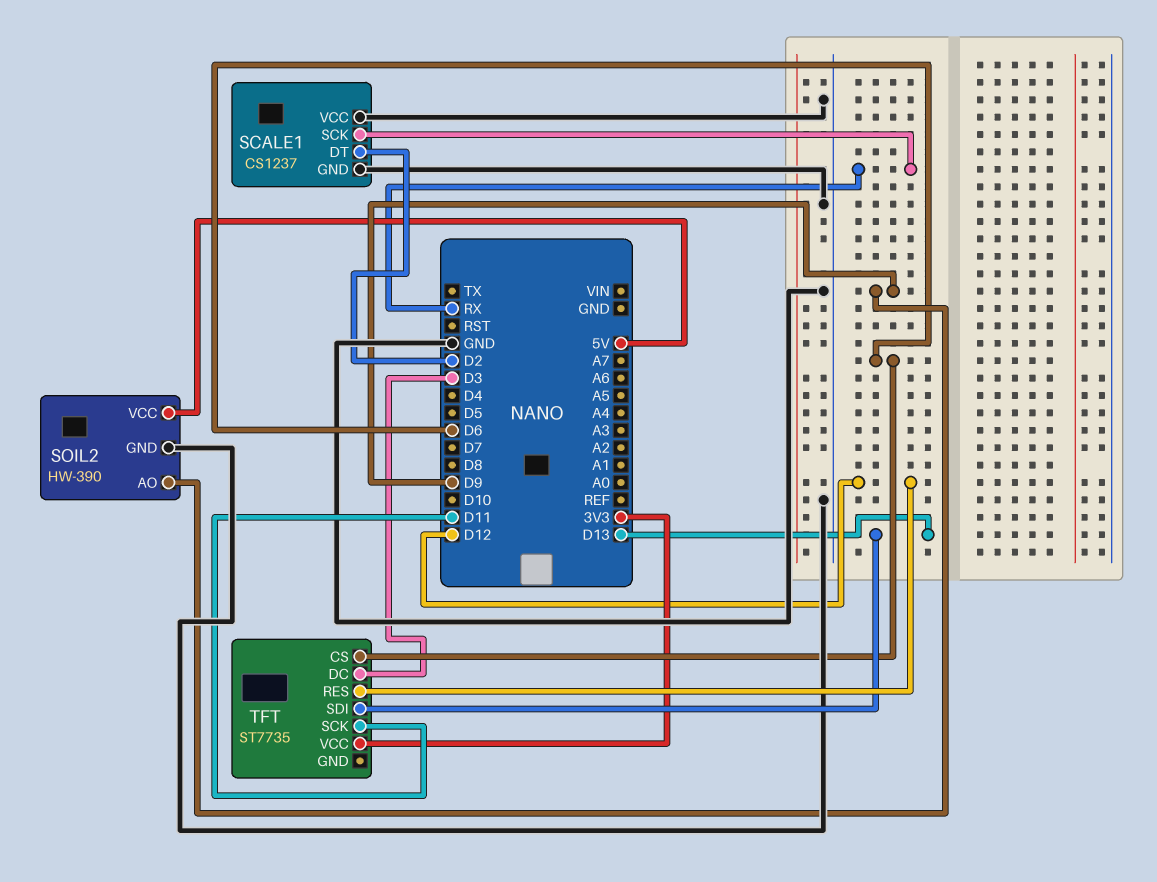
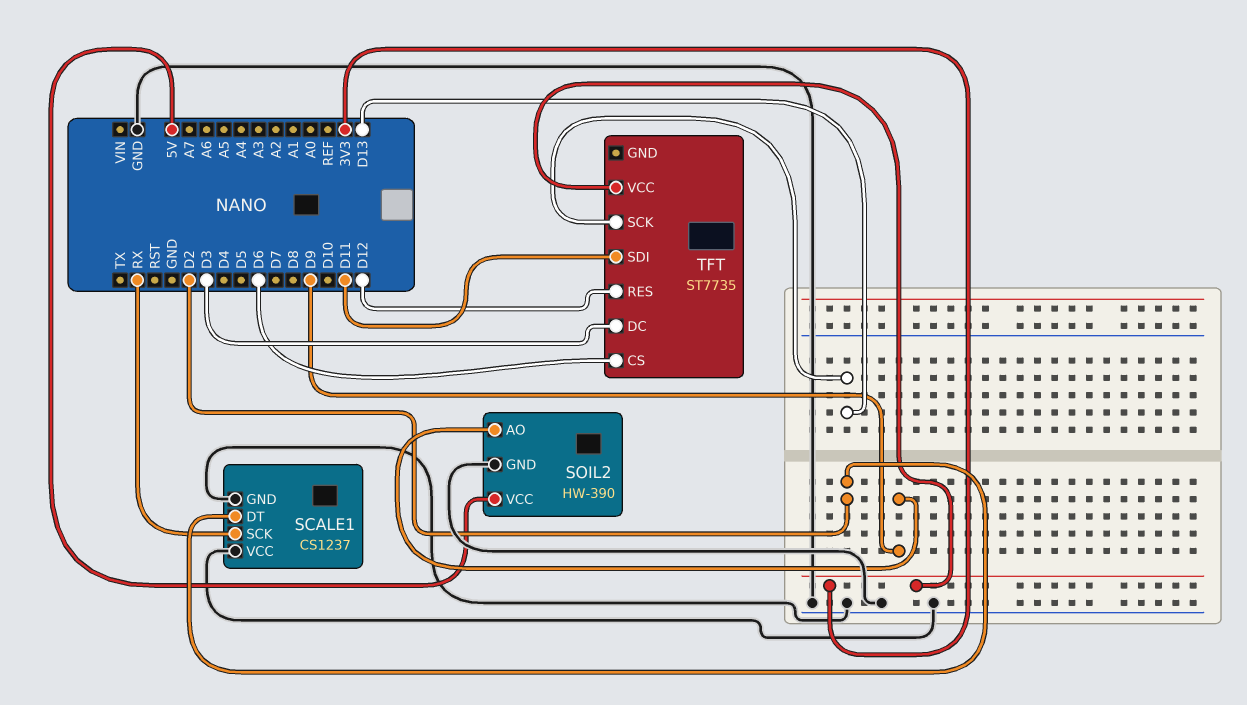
TFT pin SCK: D11 -> D13
TFT pin SDI: D13 -> D11

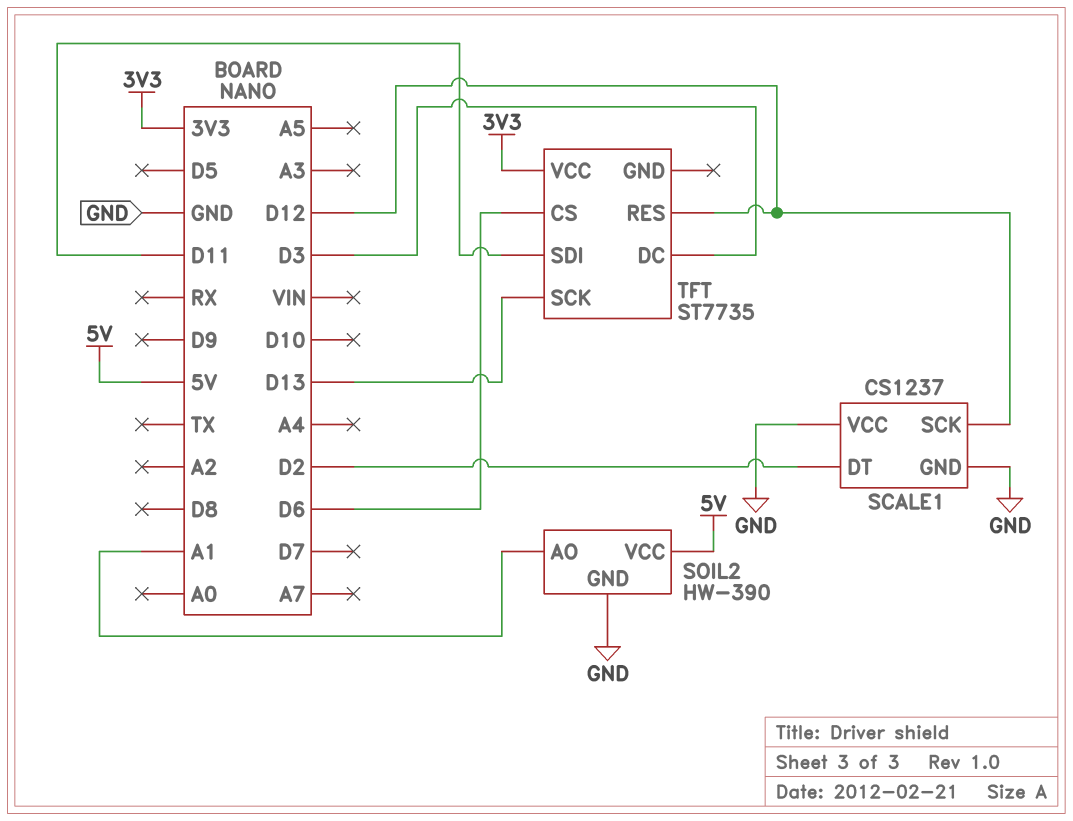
SCALE1 pin SCK: RX -> D12
SOIL2 pin AO: D9 -> A1

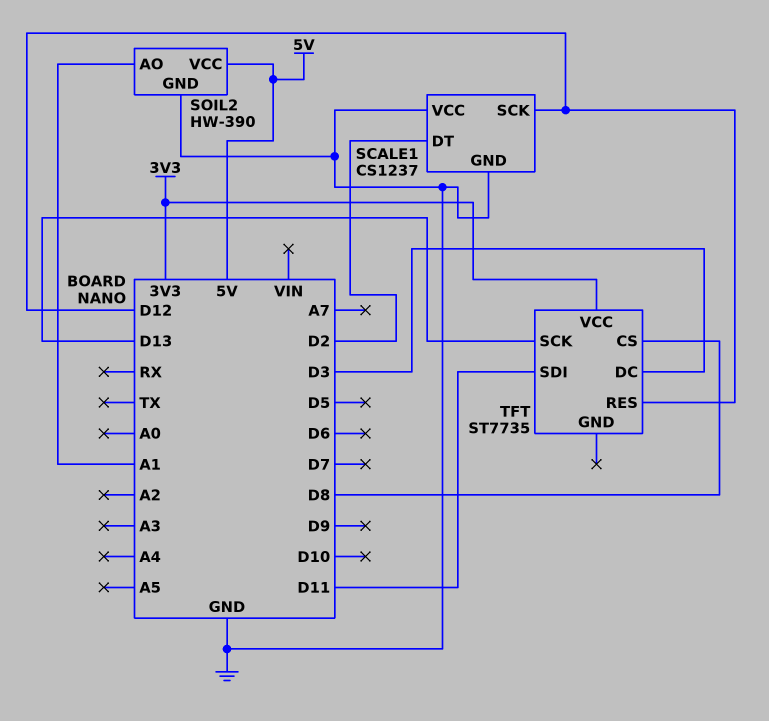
TFT pin CS: D6 -> D8

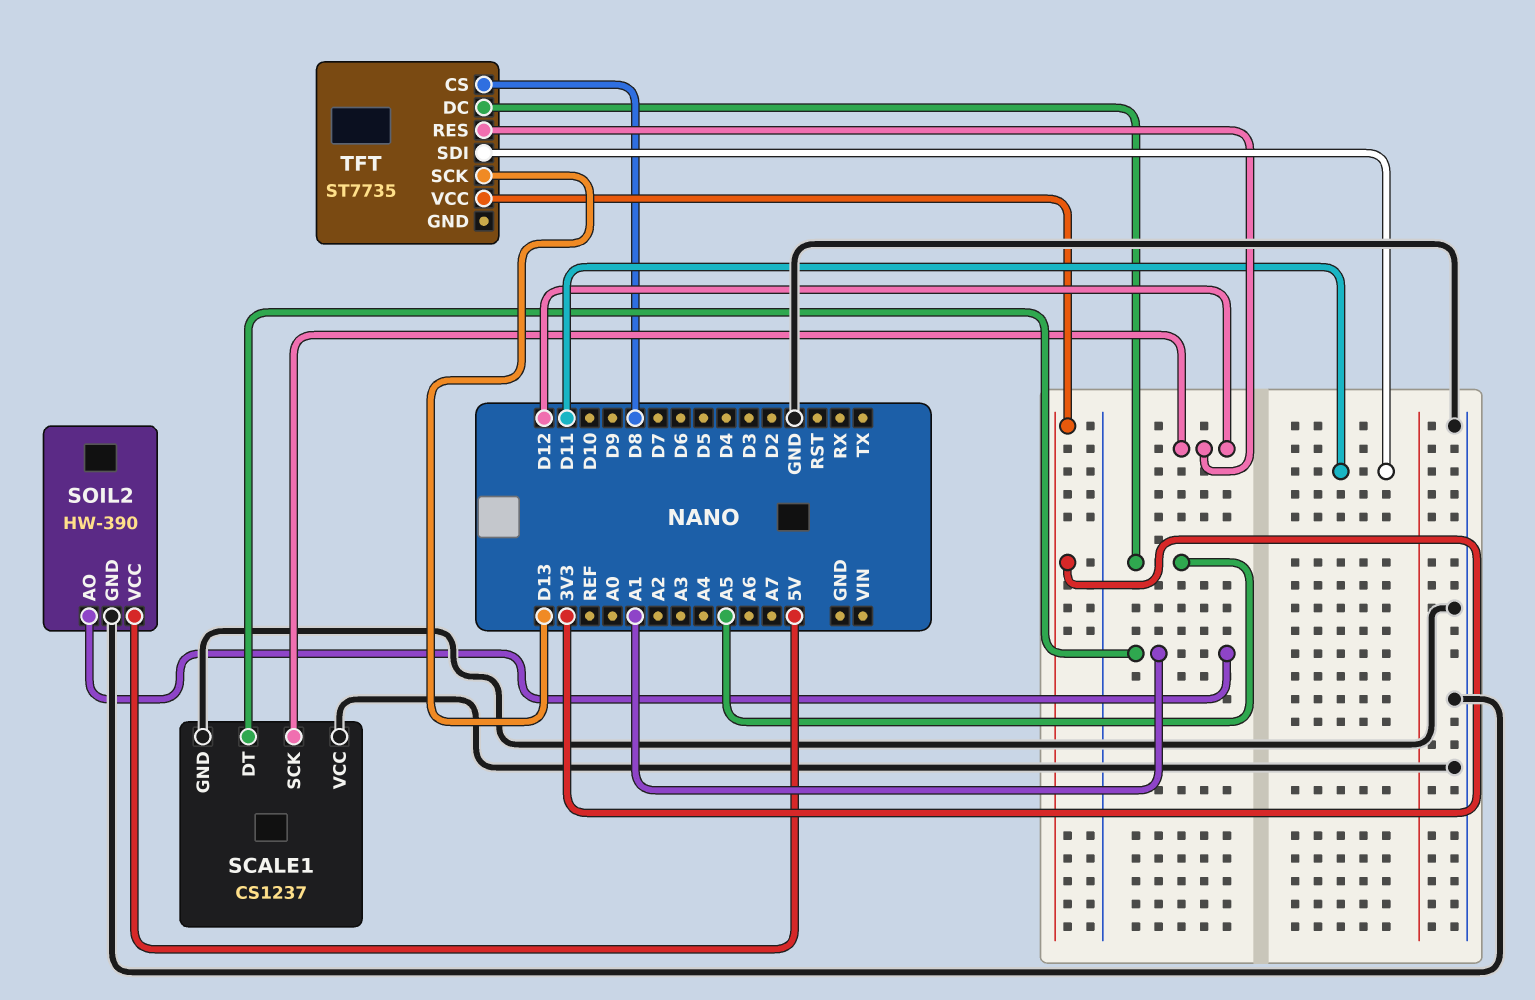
SCALE1 pin DT: D2 -> A1
TFT pin DC: D3 -> A5

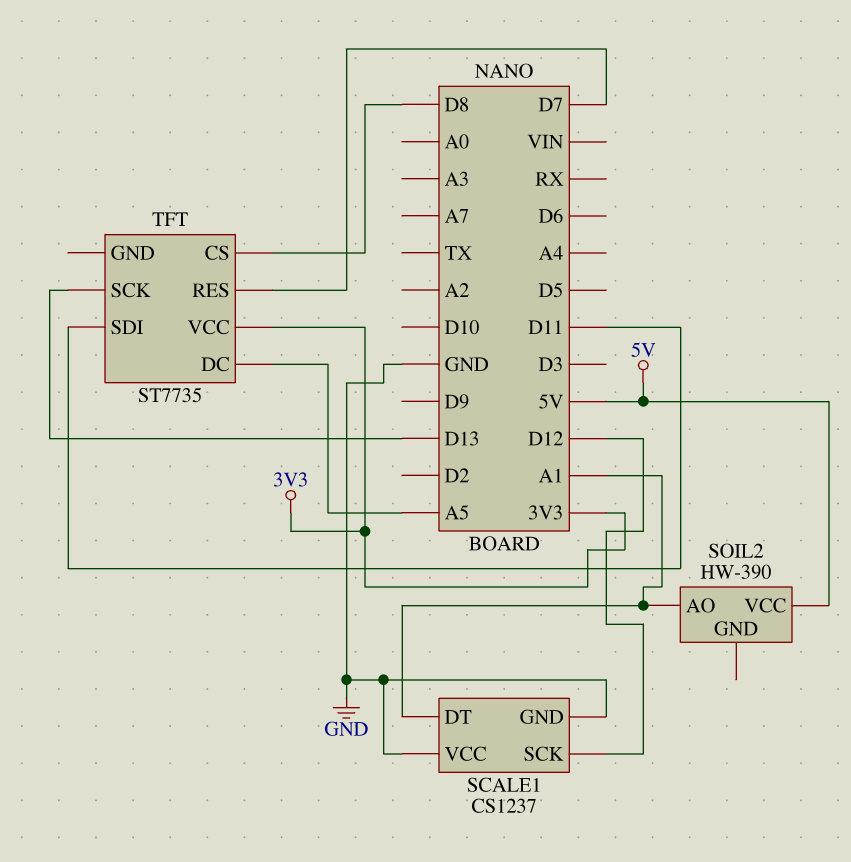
SOIL2 pin GND: GND -> none
TFT pin RES: D12 -> D7

